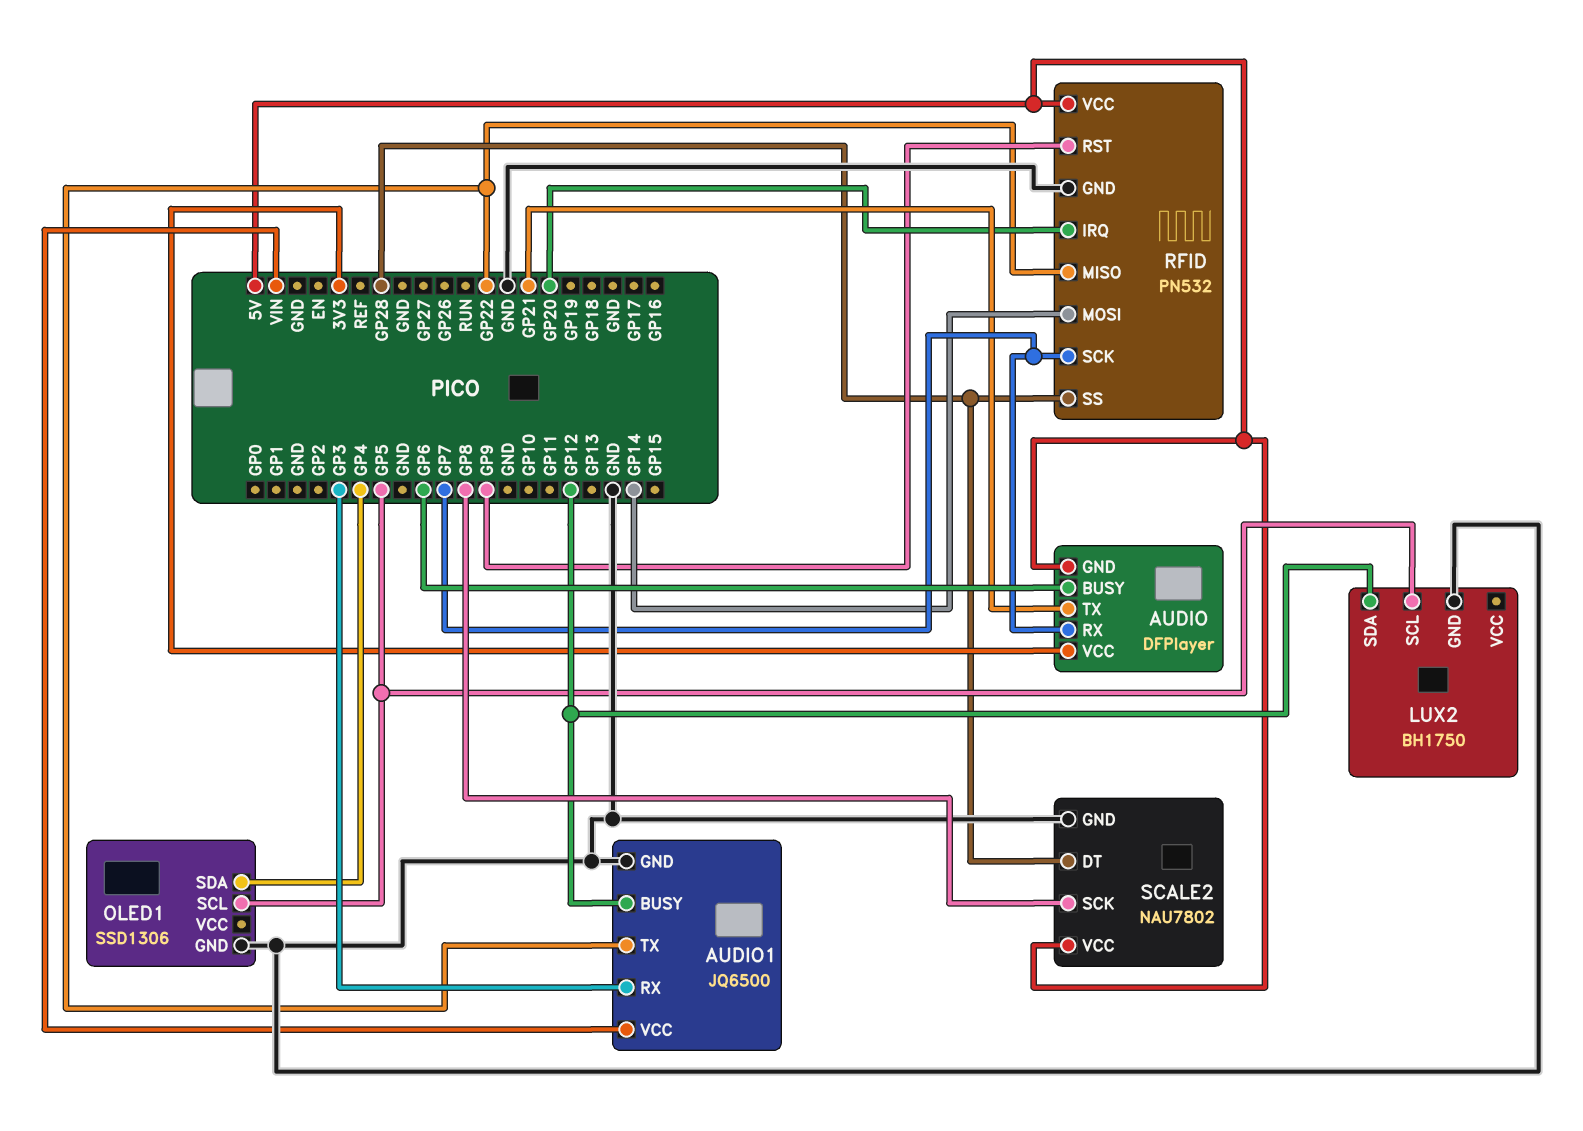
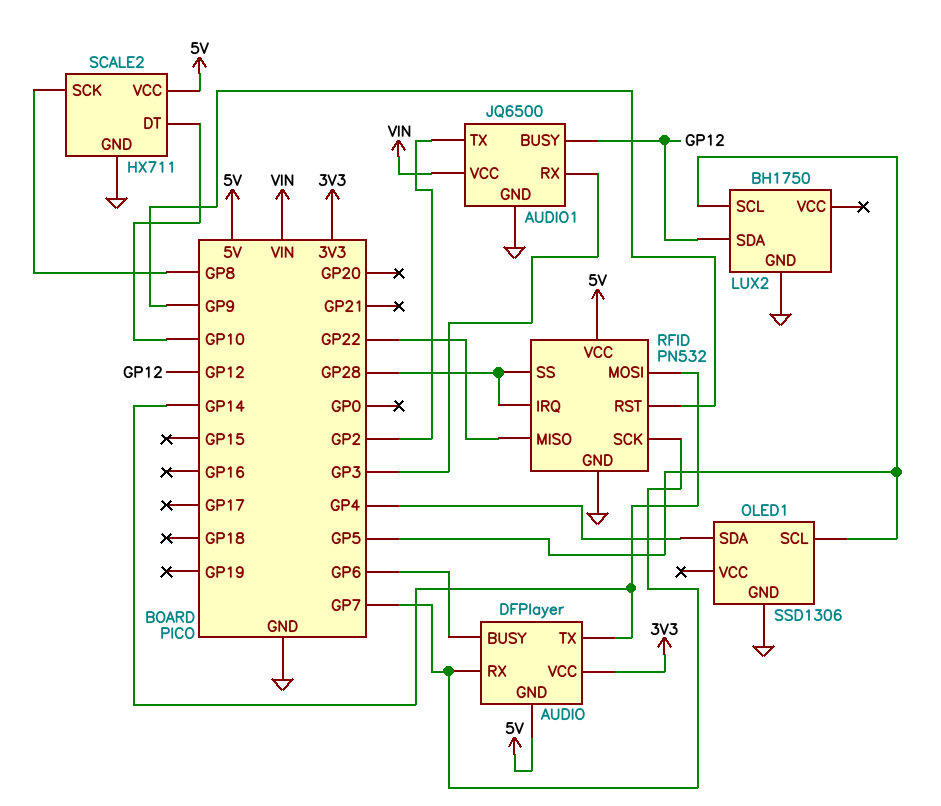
AUDIO pin TX: GP21 -> GP14
AUDIO1 pin TX: GP22 -> GP2
RFID pin IRQ: GP20 -> GP28
SCALE2: NAU7802 -> HX711
SCALE2 pin DT: GP28 -> GP10

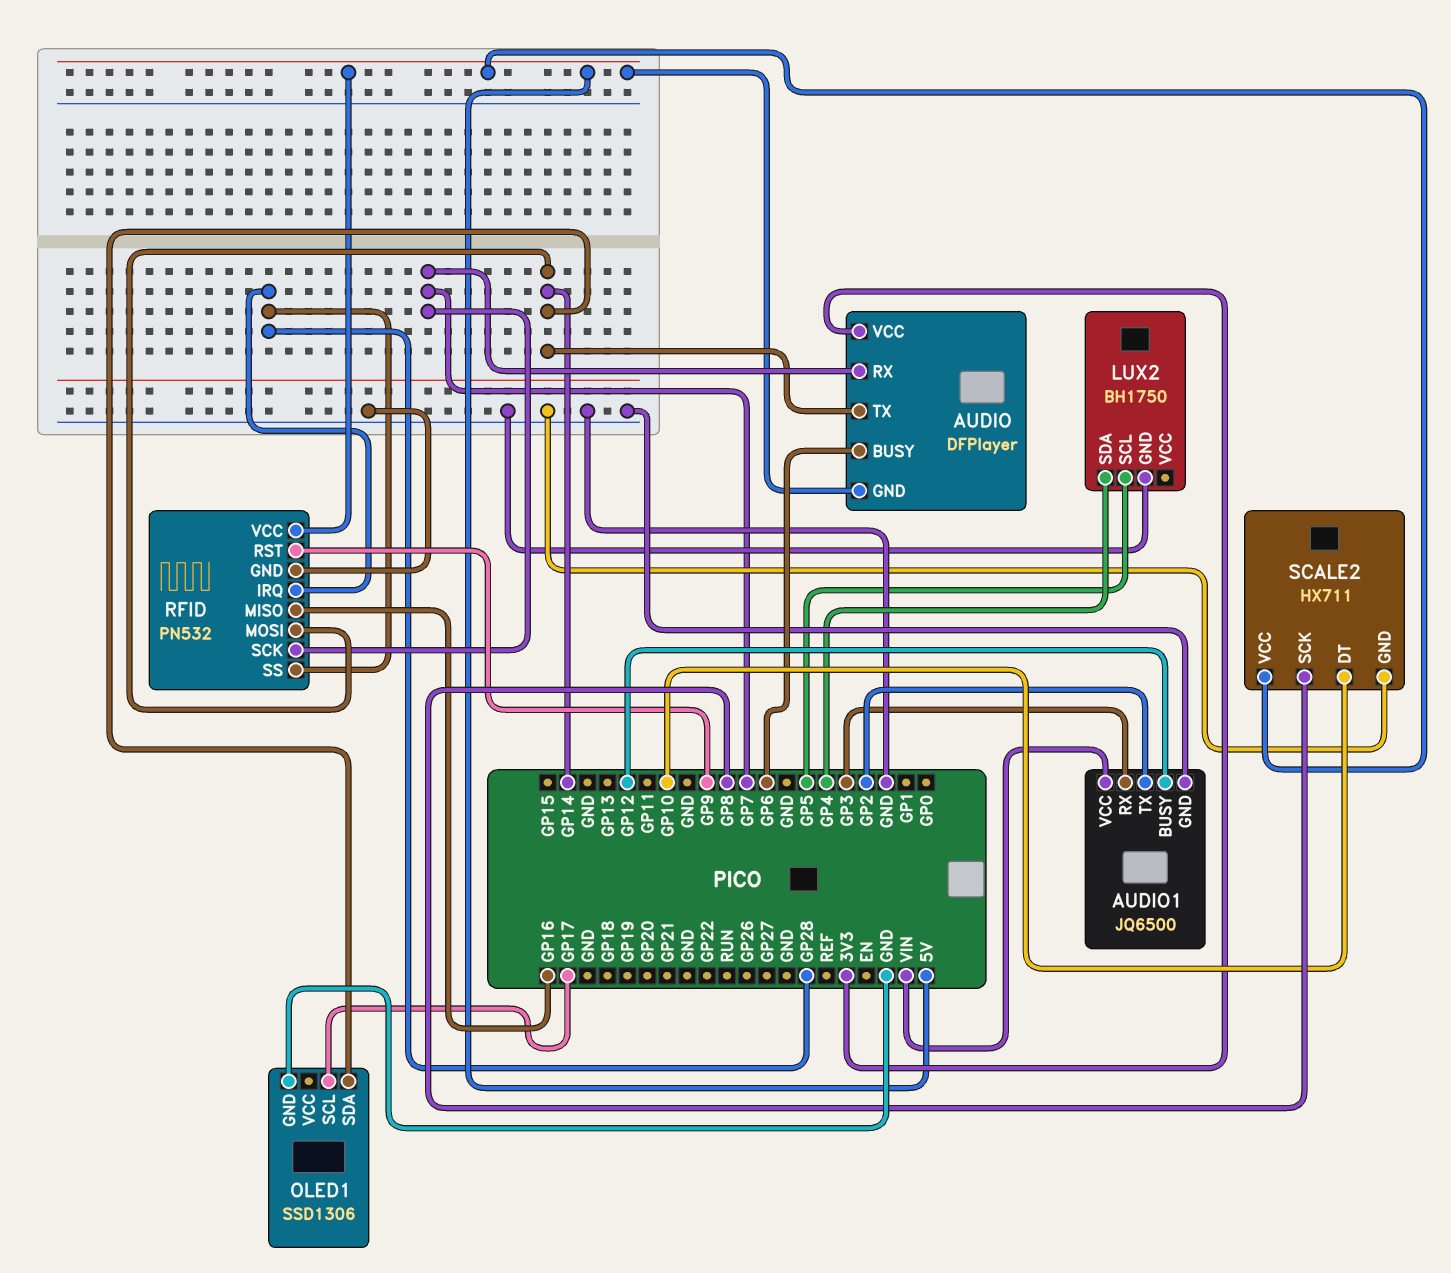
LUX2 pin SDA: GP12 -> GP4
OLED1 pin SCL: GP5 -> GP17
OLED1 pin SDA: GP4 -> GP14
RFID pin MISO: GP22 -> GP16

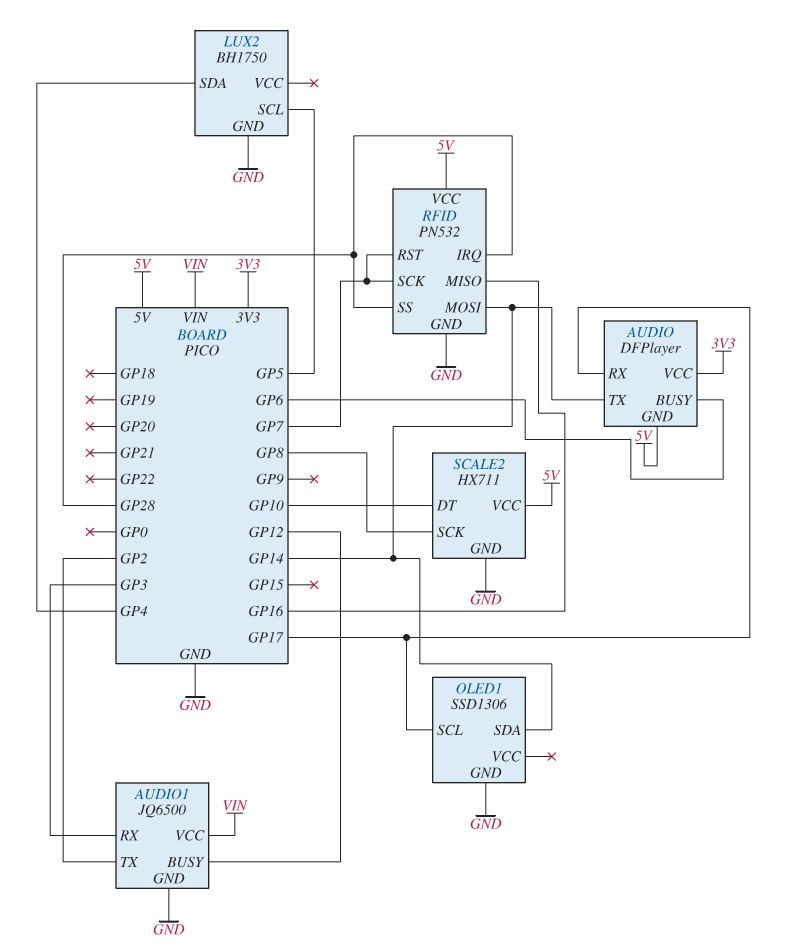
AUDIO pin RX: GP7 -> GP17
RFID pin RST: GP9 -> GP7

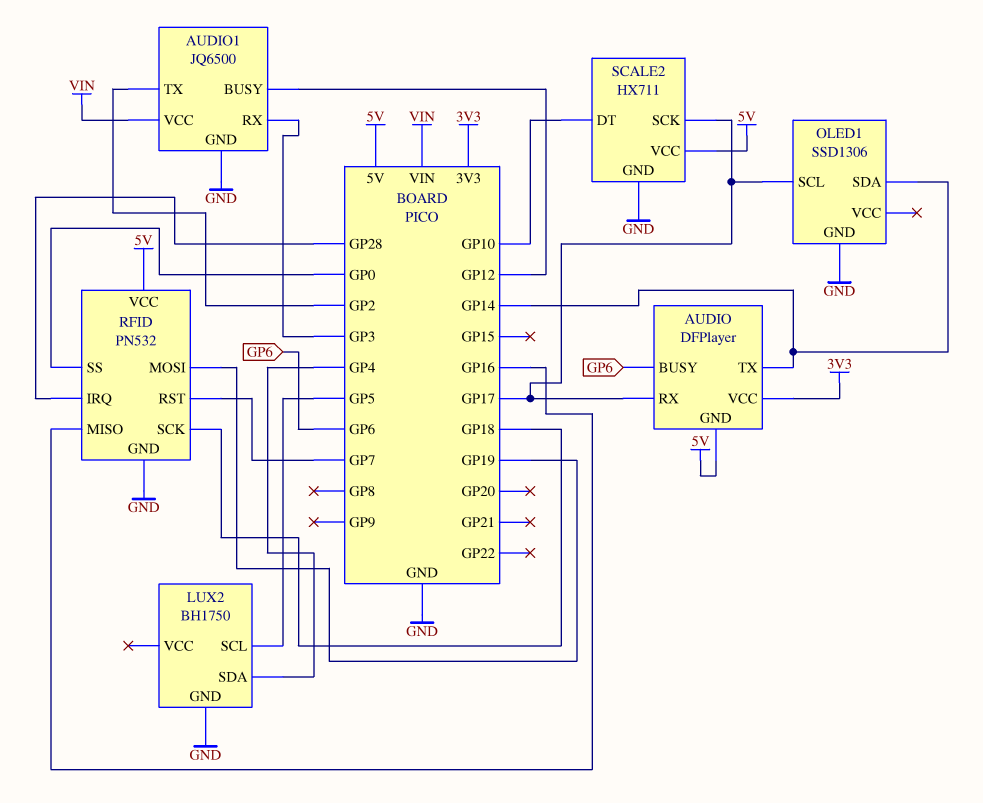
RFID pin MOSI: GP14 -> GP19
RFID pin SCK: GP7 -> GP18
RFID pin SS: GP28 -> GP0
SCALE2 pin SCK: GP8 -> GP17

